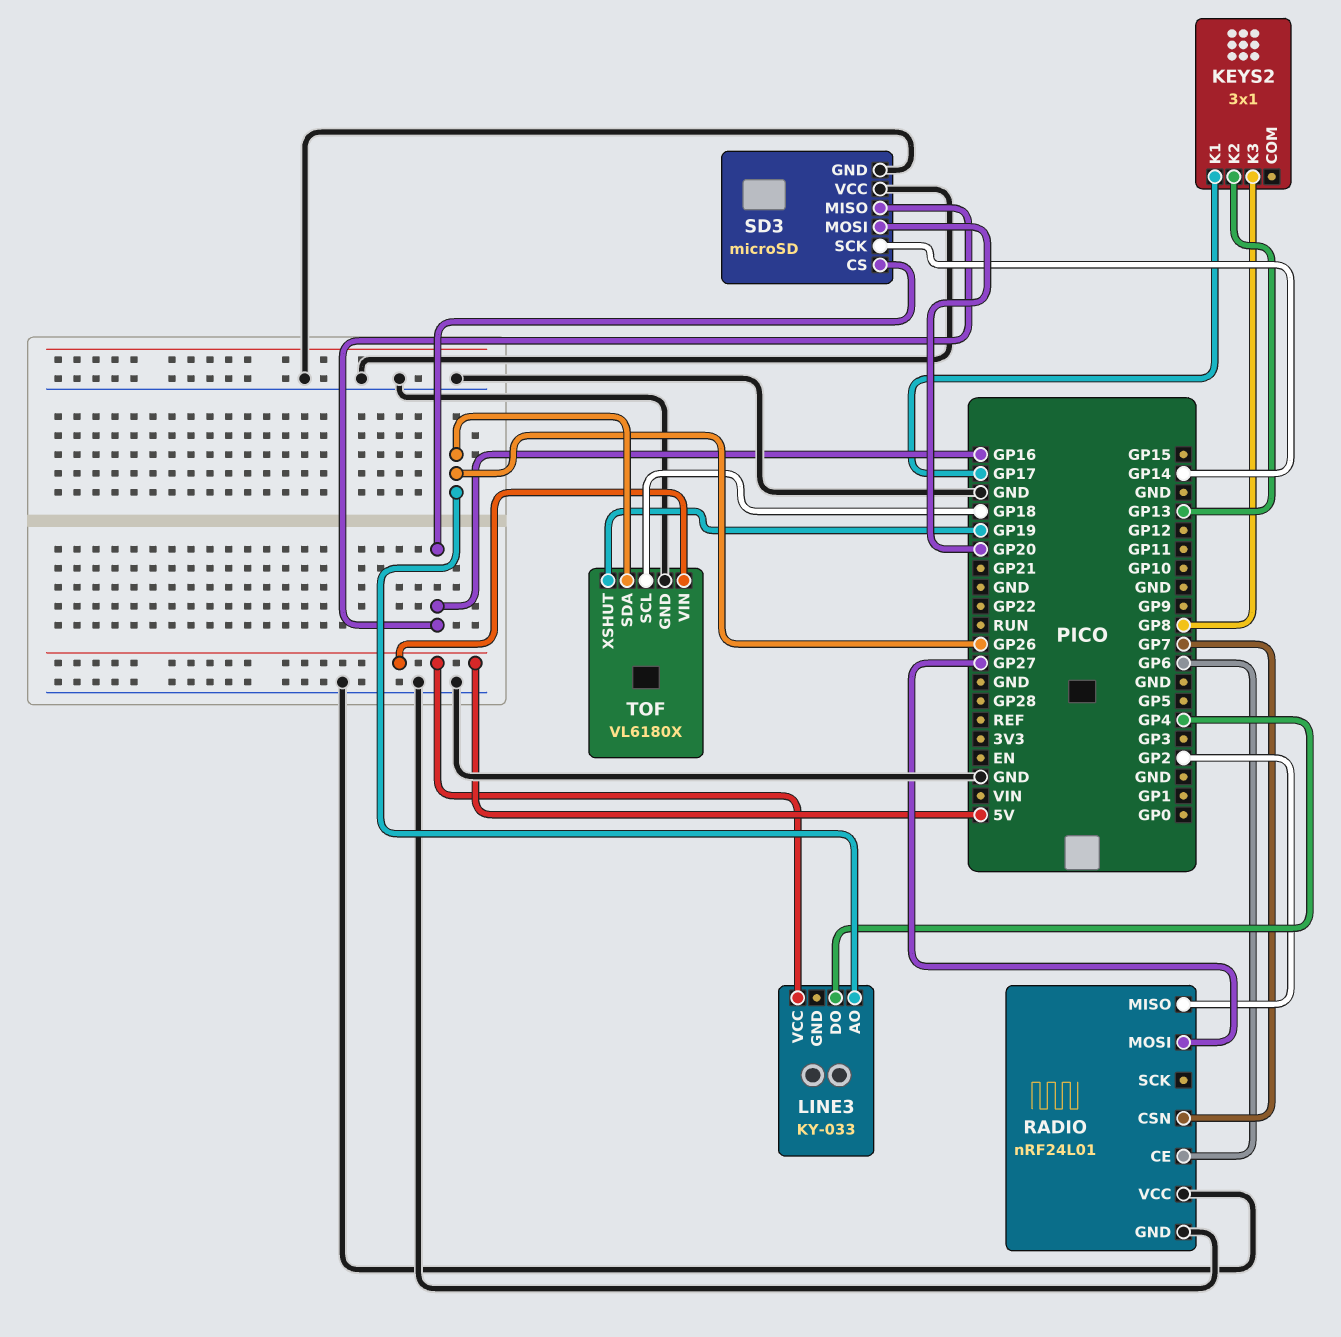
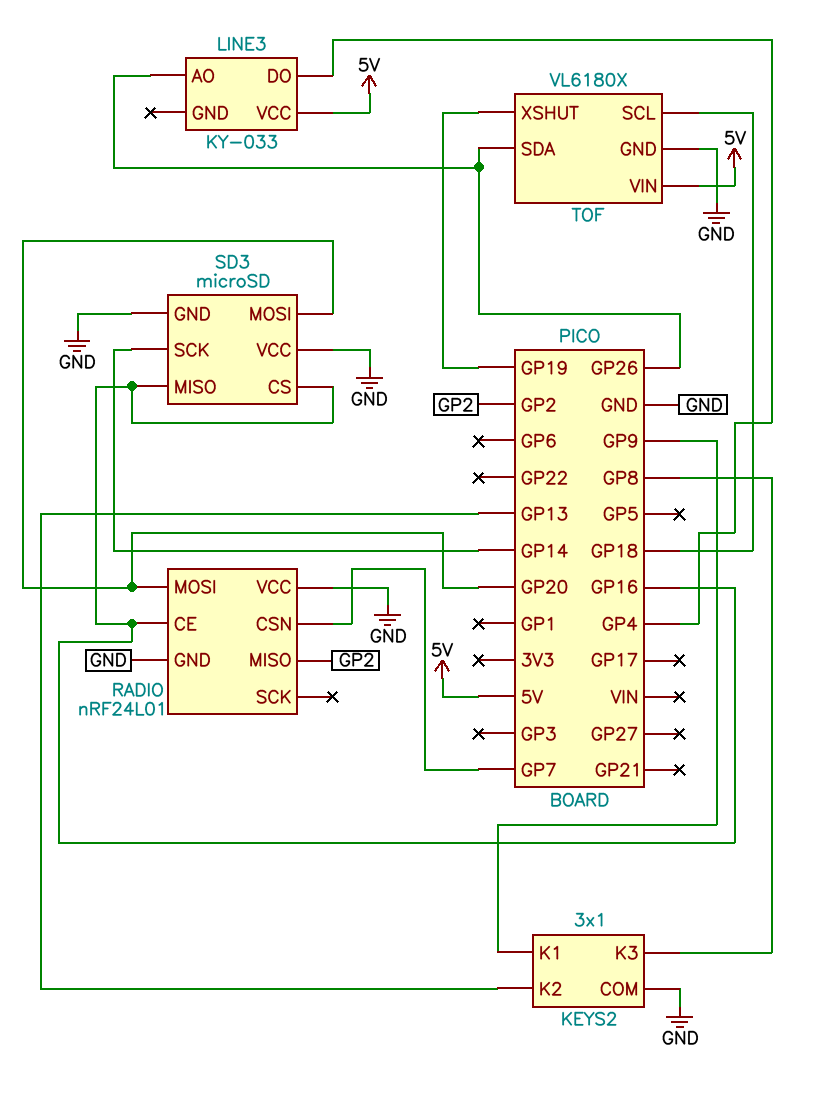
KEYS2 pin COM: none -> GND
KEYS2 pin K1: GP17 -> GP9
RADIO pin CE: GP6 -> GP16
RADIO pin MOSI: GP27 -> GP20

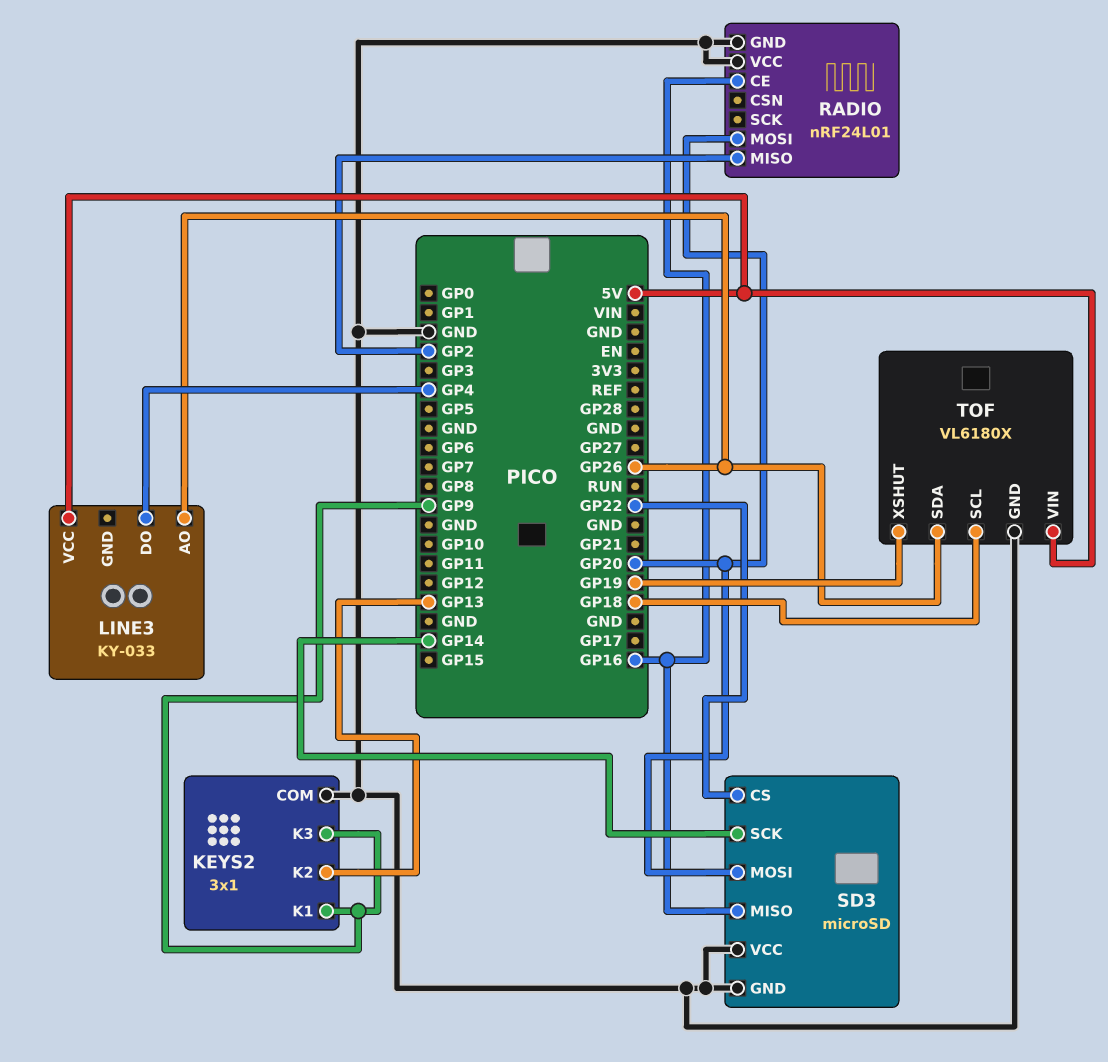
KEYS2 pin K3: GP8 -> GP9
RADIO pin CSN: GP7 -> none
SD3 pin CS: GP16 -> GP22

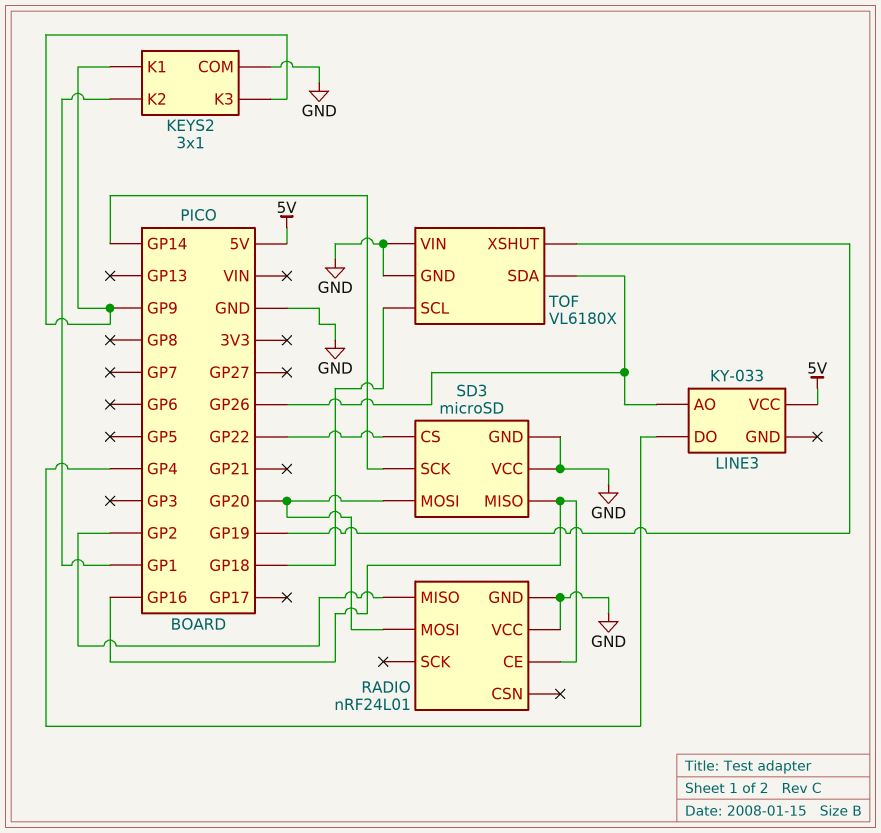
KEYS2 pin K2: GP13 -> GP1
TOF pin VIN: 5V -> GND

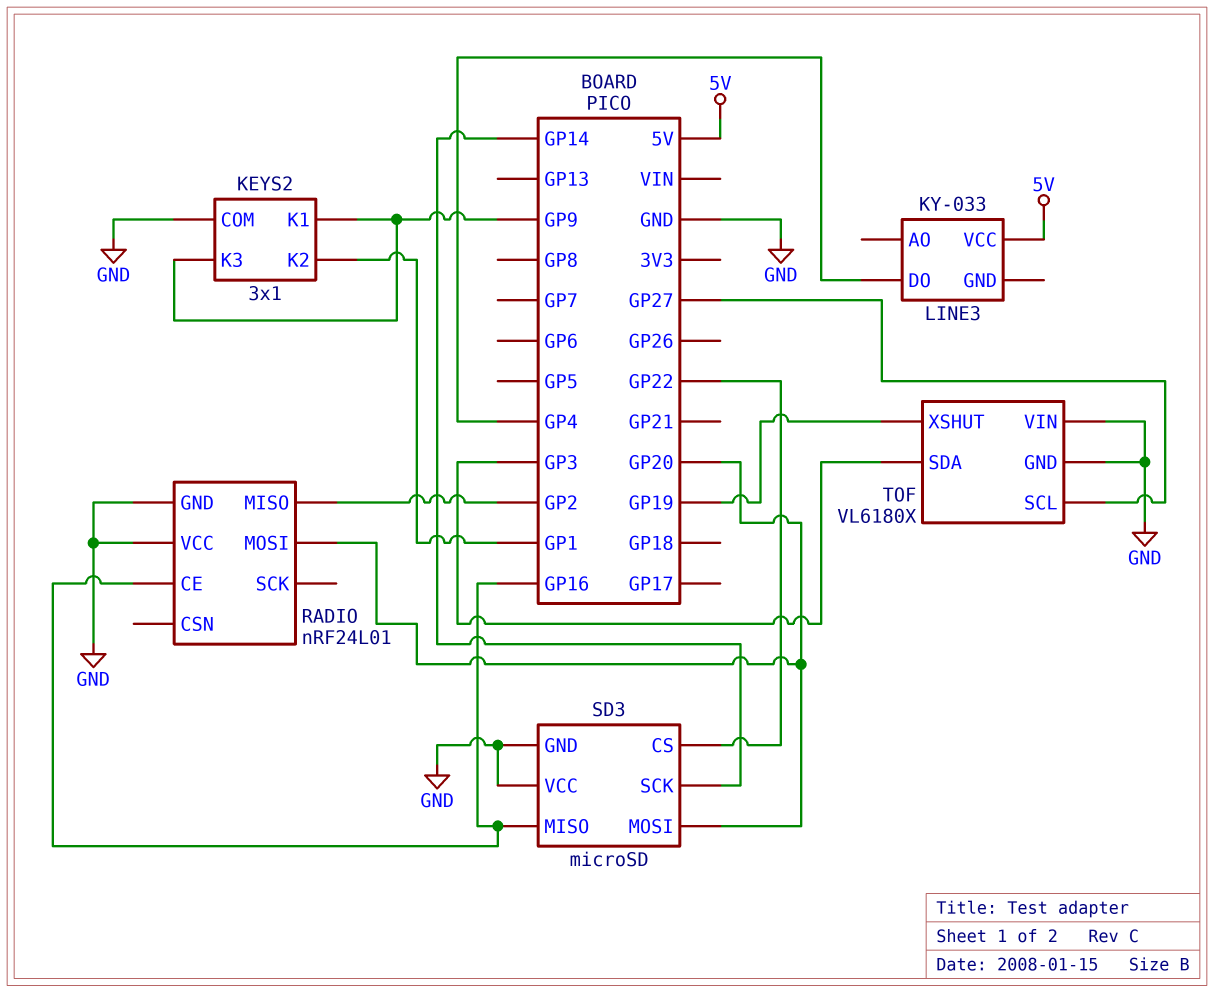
LINE3 pin AO: GP26 -> none
TOF pin SCL: GP18 -> GP27
TOF pin SDA: GP26 -> GP3

